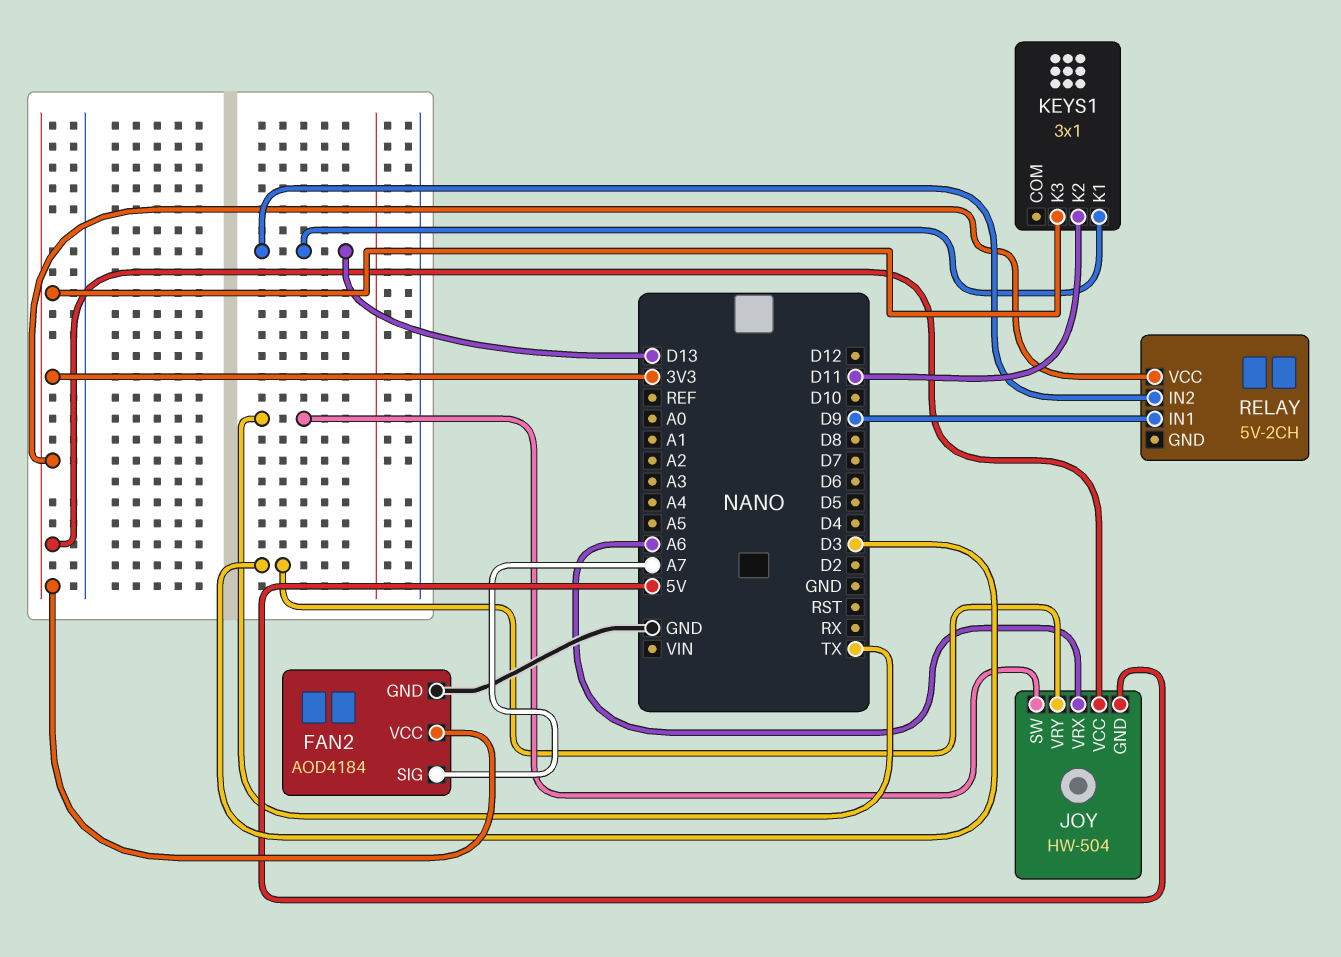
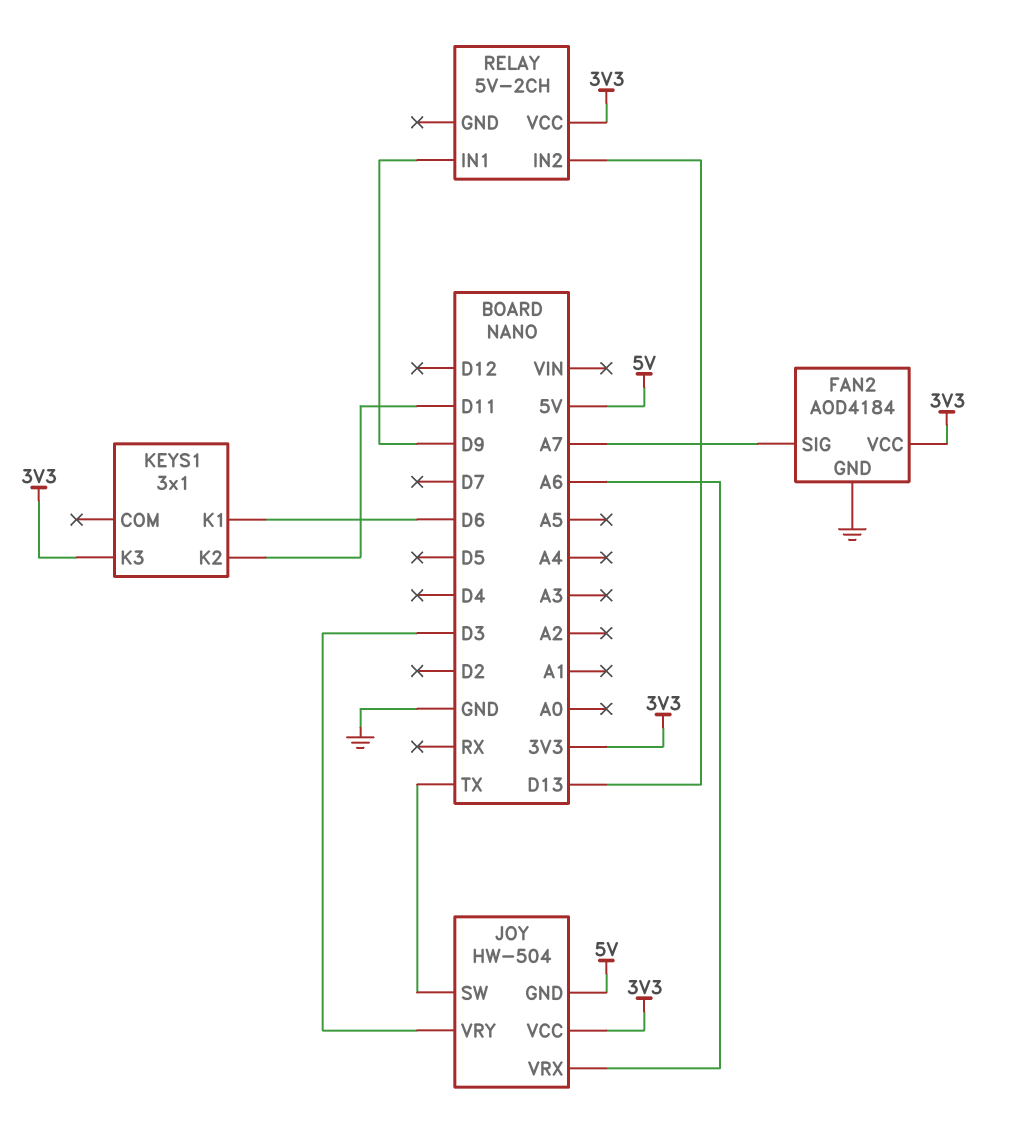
KEYS1 pin K1: D13 -> D6

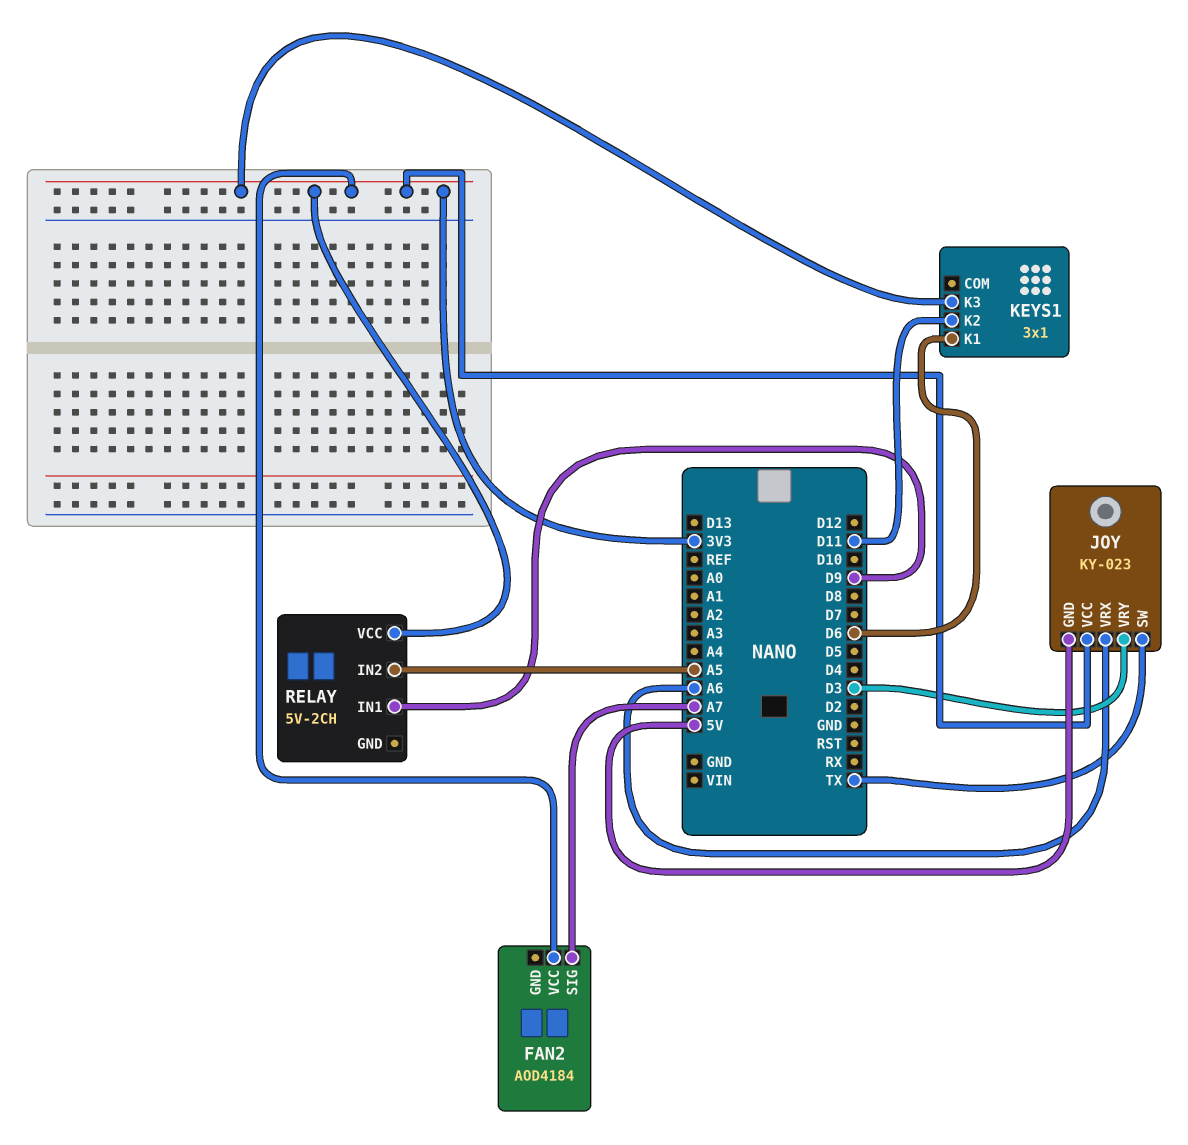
FAN2 pin GND: GND -> none
JOY: HW-504 -> KY-023
RELAY pin IN2: D13 -> A5

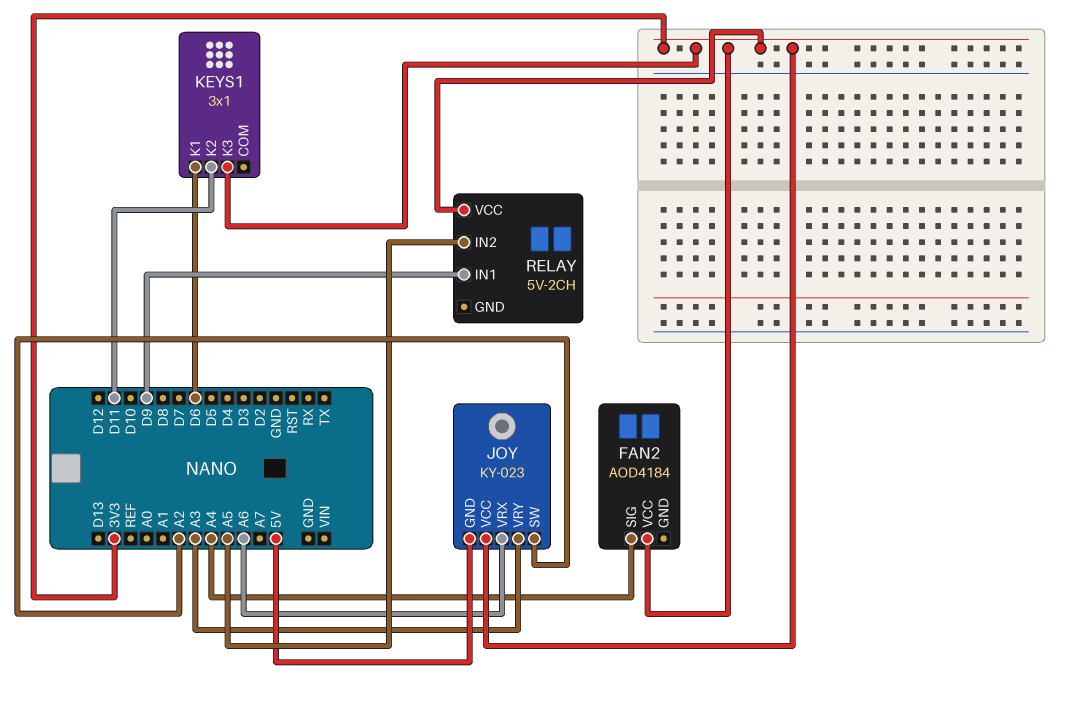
FAN2 pin SIG: A7 -> A4
JOY pin SW: TX -> A2
JOY pin VRY: D3 -> A3

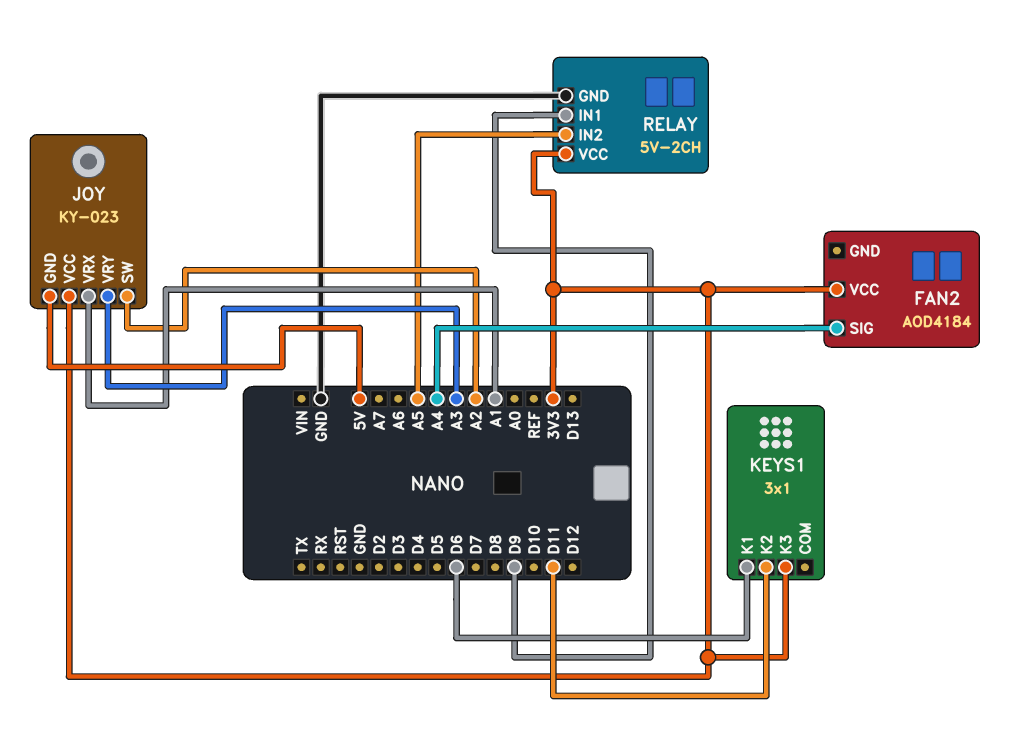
JOY pin VRX: A6 -> A1
RELAY pin GND: none -> GND

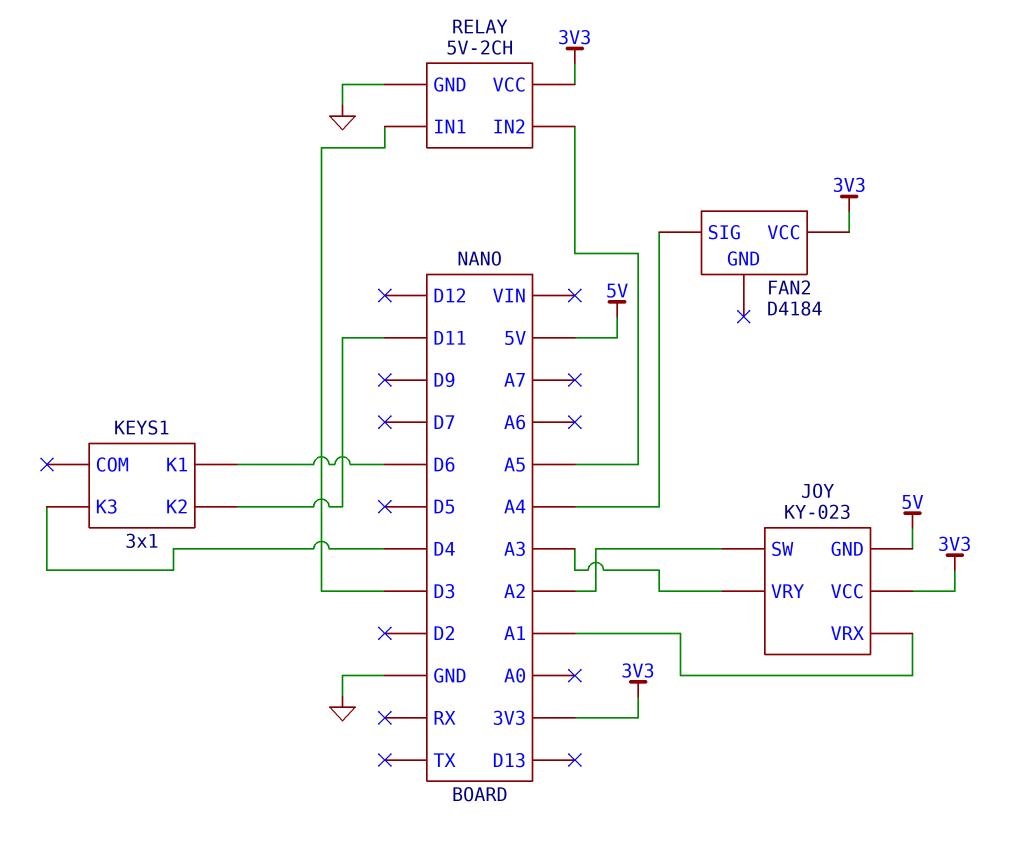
FAN2: AOD4184 -> D4184
KEYS1 pin K3: 3V3 -> D4
RELAY pin IN1: D9 -> D3

